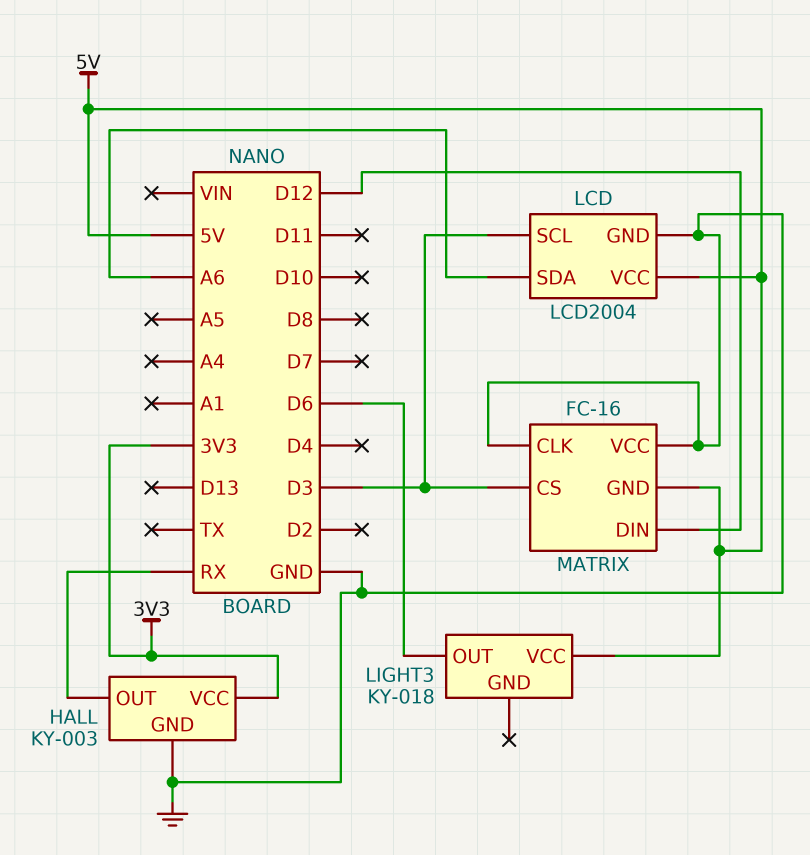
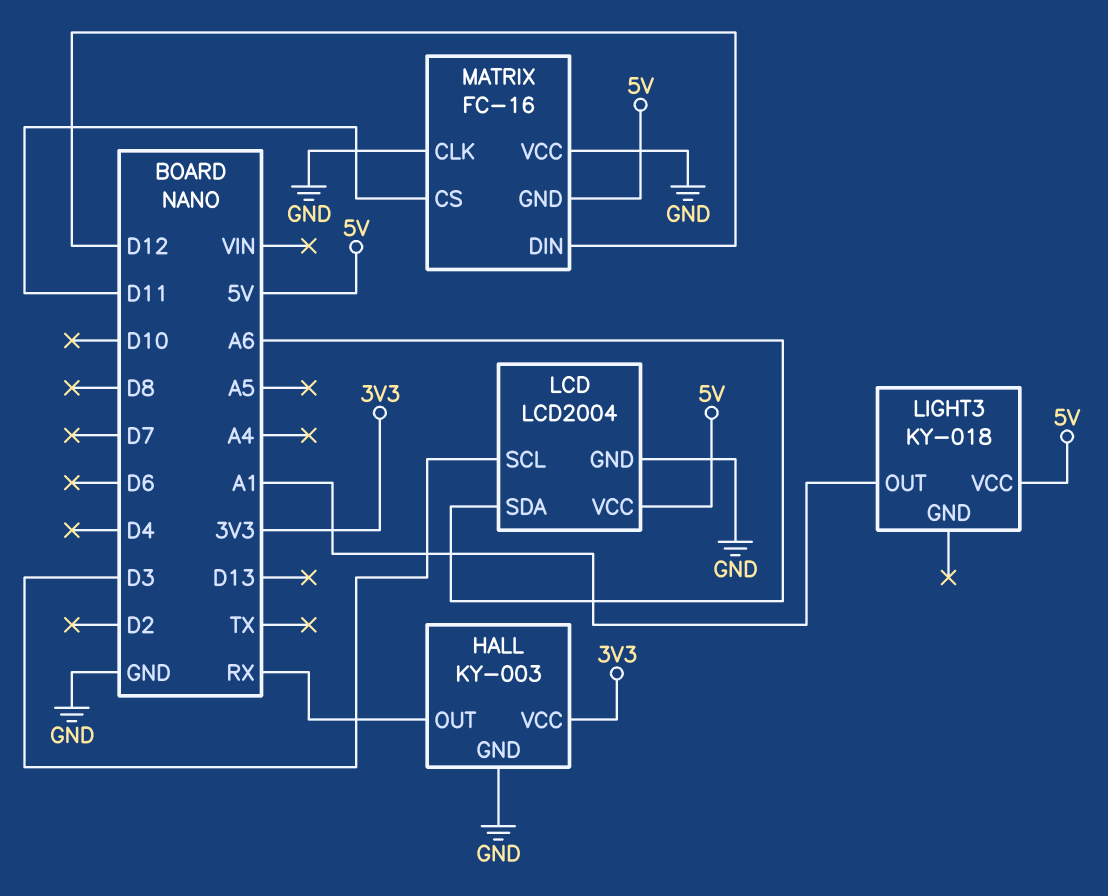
LIGHT3 pin OUT: D6 -> A1
MATRIX pin CS: D3 -> D11

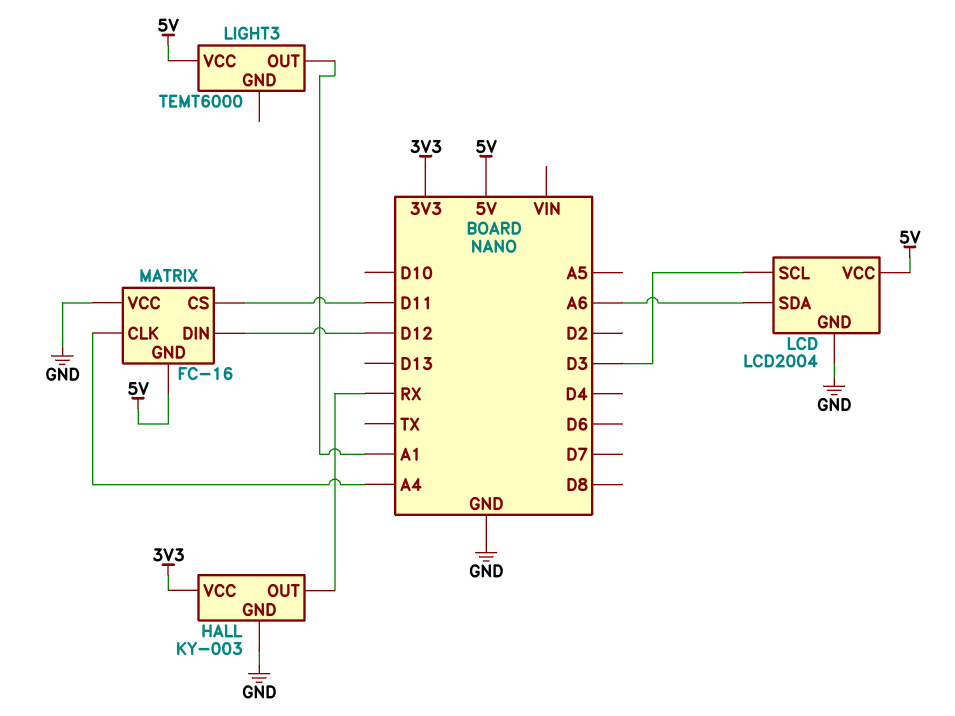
LIGHT3: KY-018 -> TEMT6000
MATRIX pin CLK: GND -> A4

